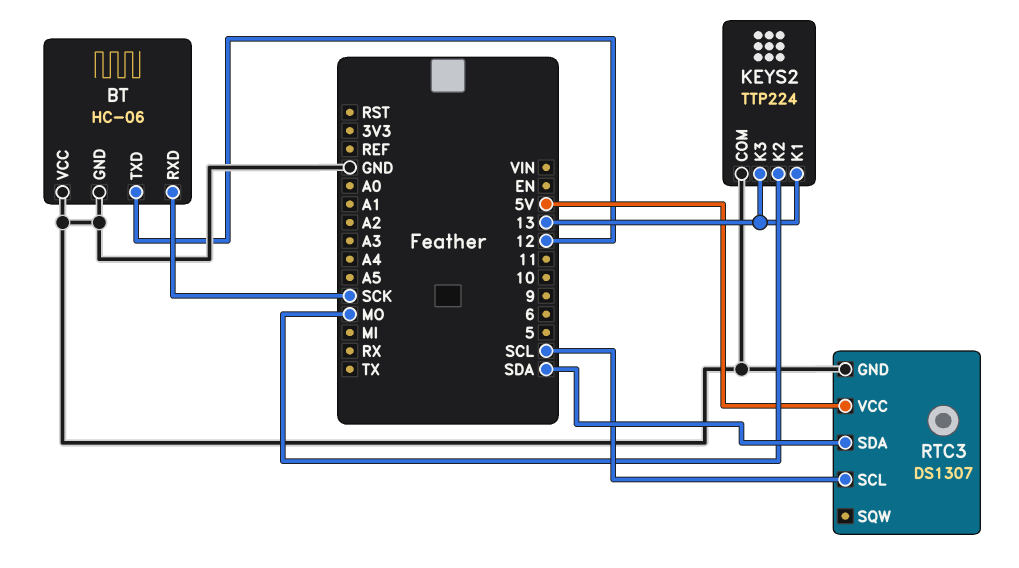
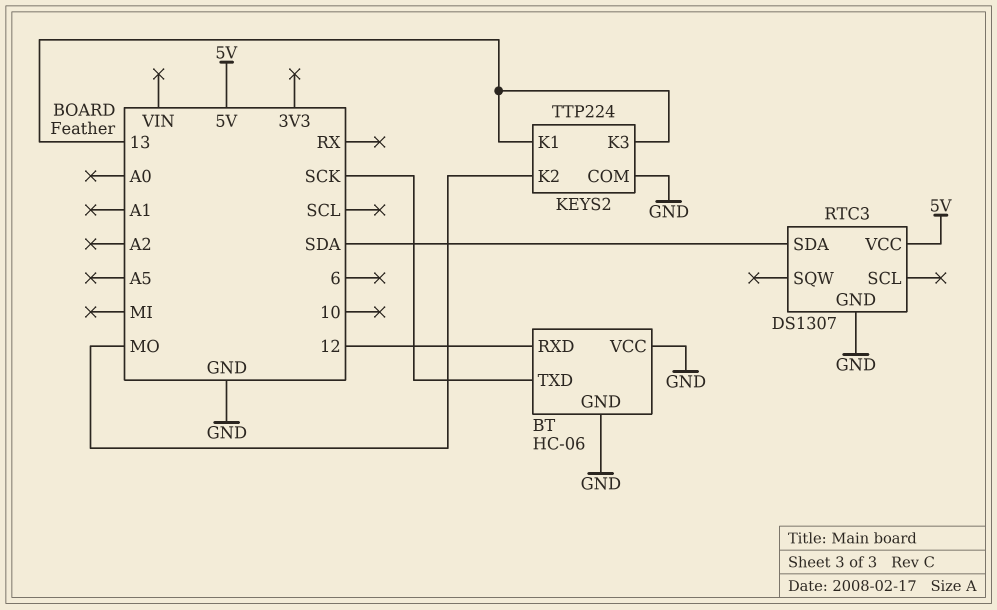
BT pin RXD: SCK -> 12
BT pin TXD: 12 -> SCK
RTC3 pin SCL: SCL -> none

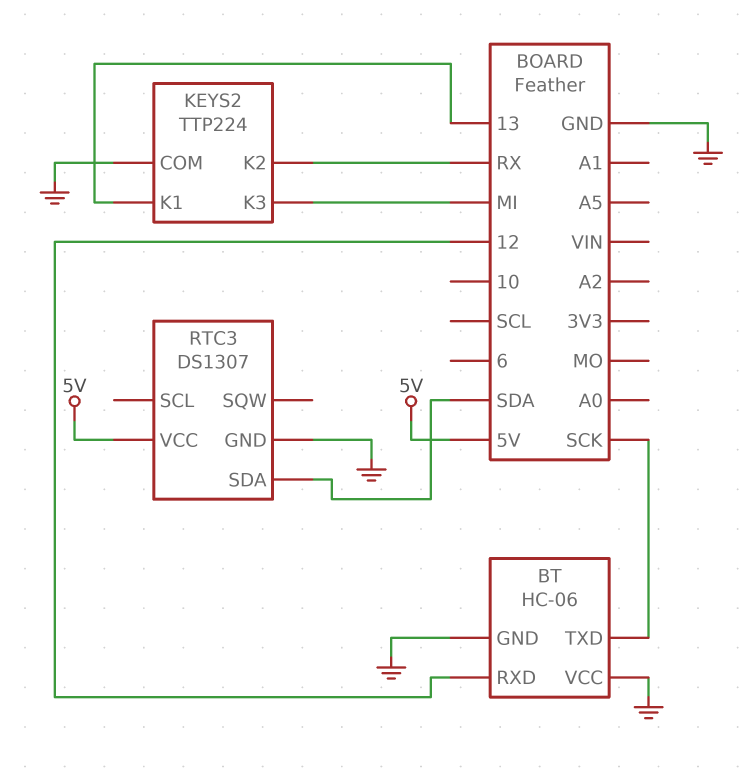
KEYS2 pin K2: MO -> RX
KEYS2 pin K3: 13 -> MI

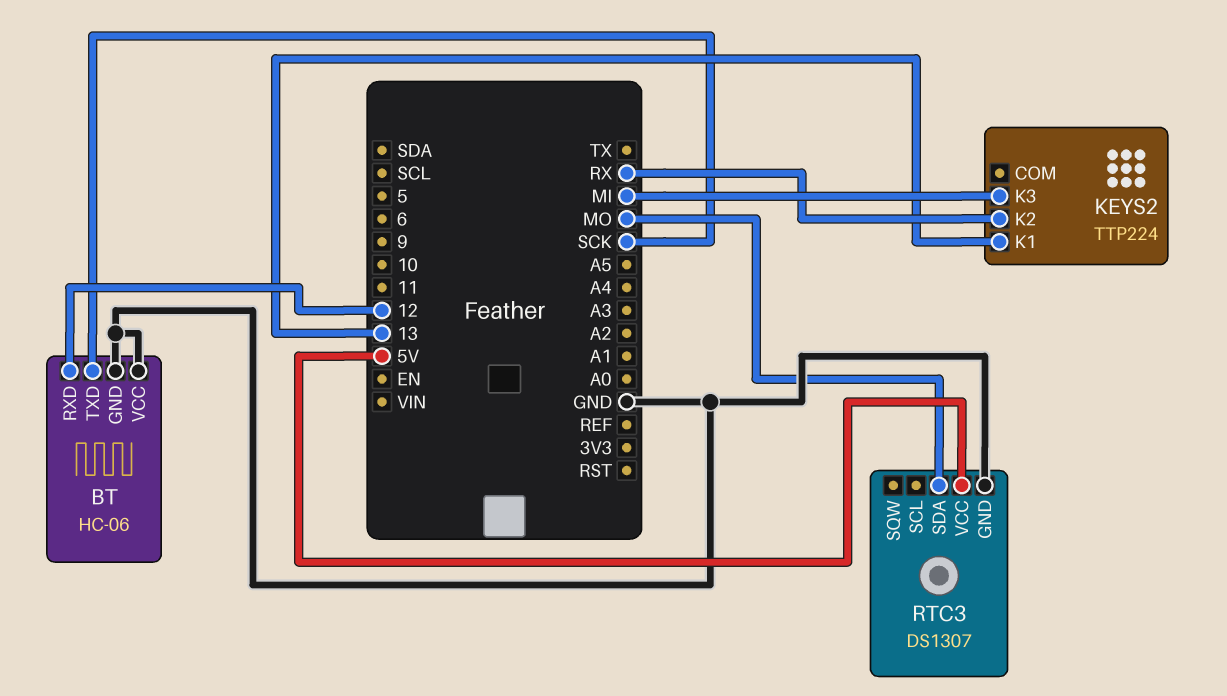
KEYS2 pin COM: GND -> none
RTC3 pin SDA: SDA -> MO

